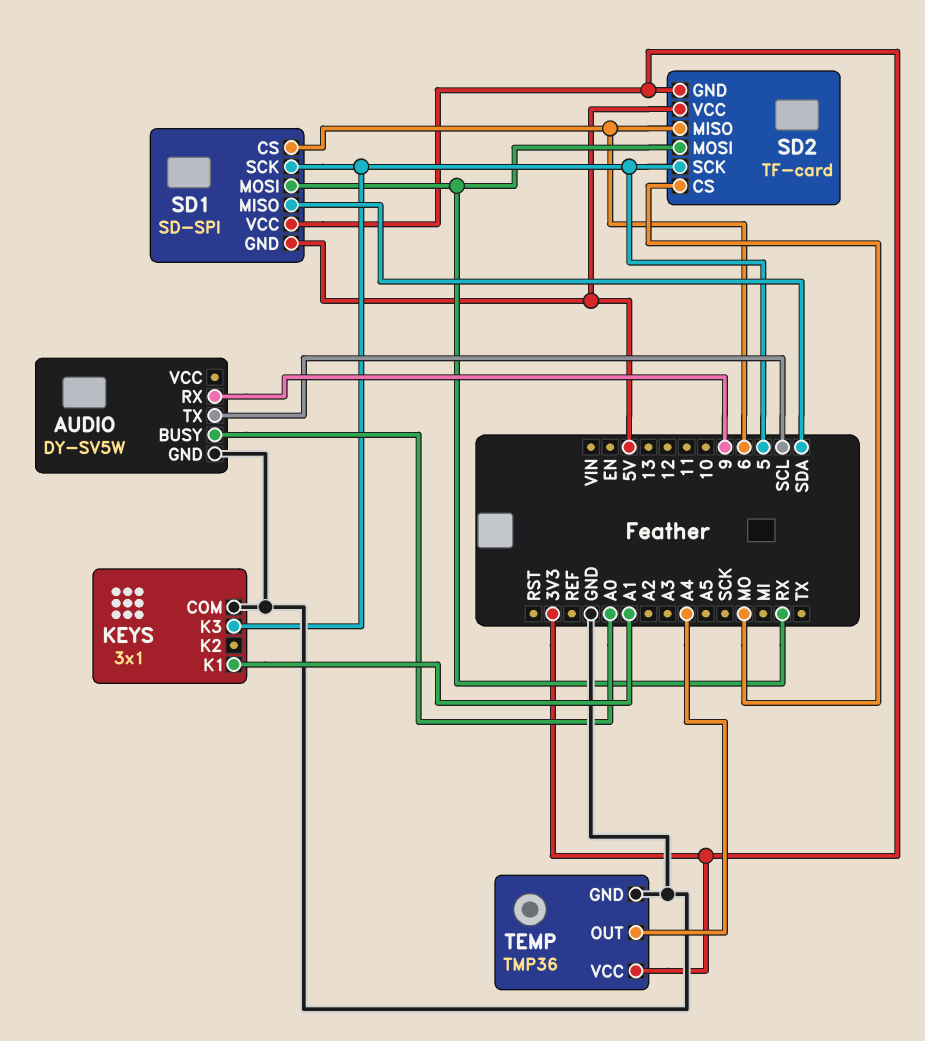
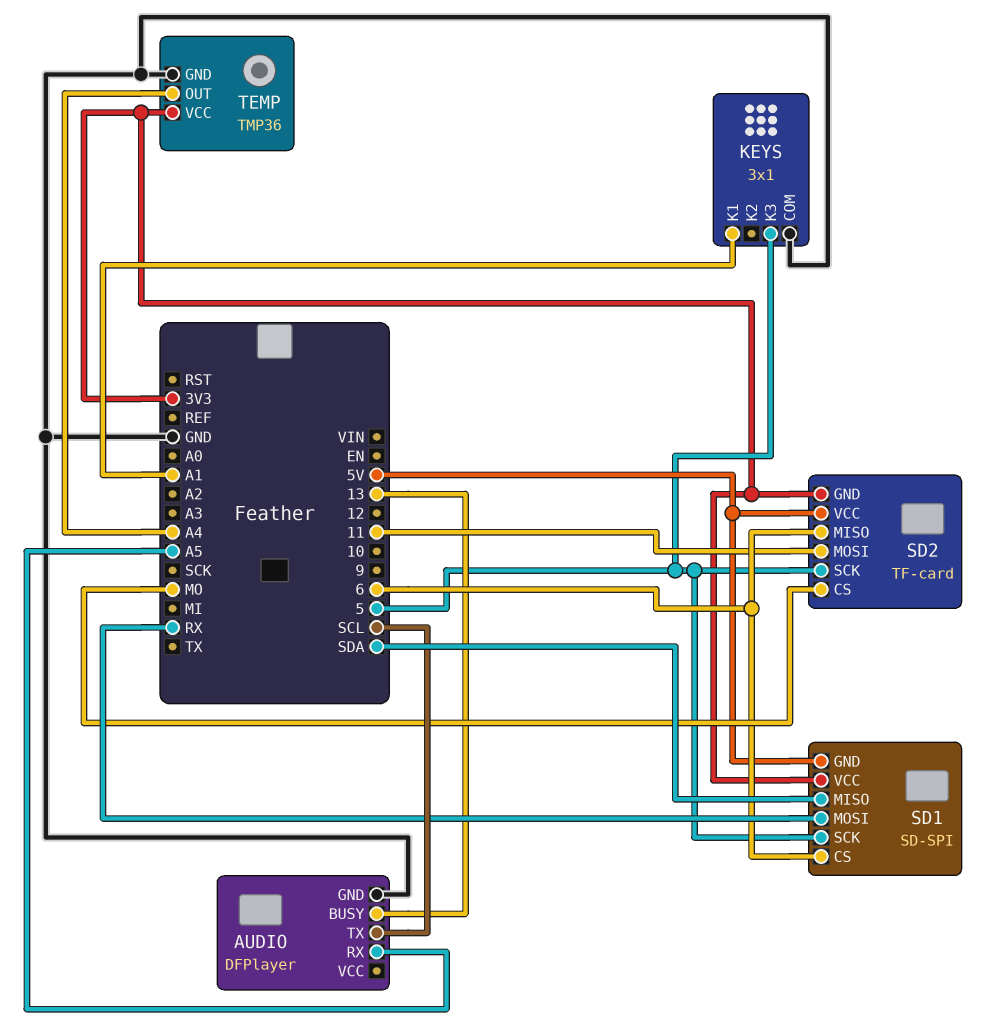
AUDIO: DY-SV5W -> DFPlayer
AUDIO pin BUSY: A0 -> 13
AUDIO pin RX: 9 -> A5
SD2 pin MOSI: RX -> 11

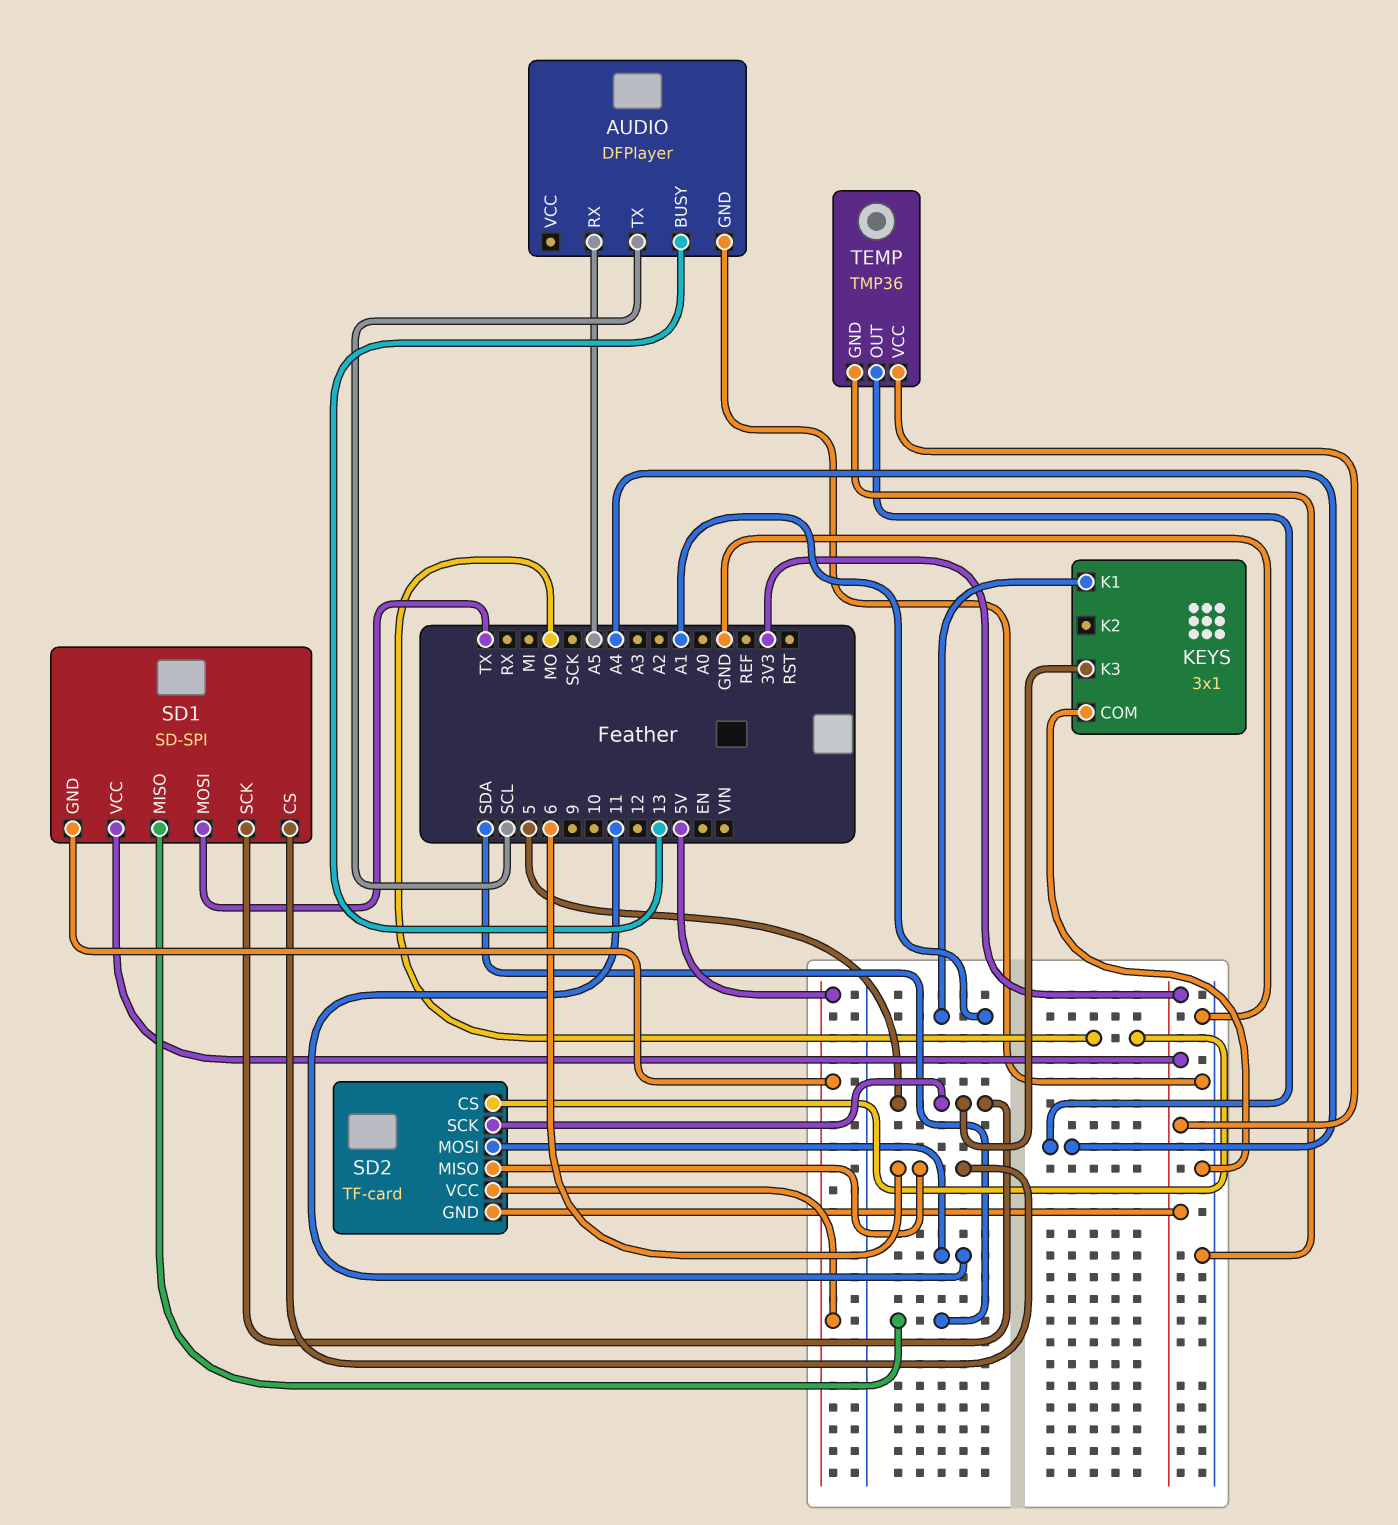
SD1 pin MOSI: RX -> TX

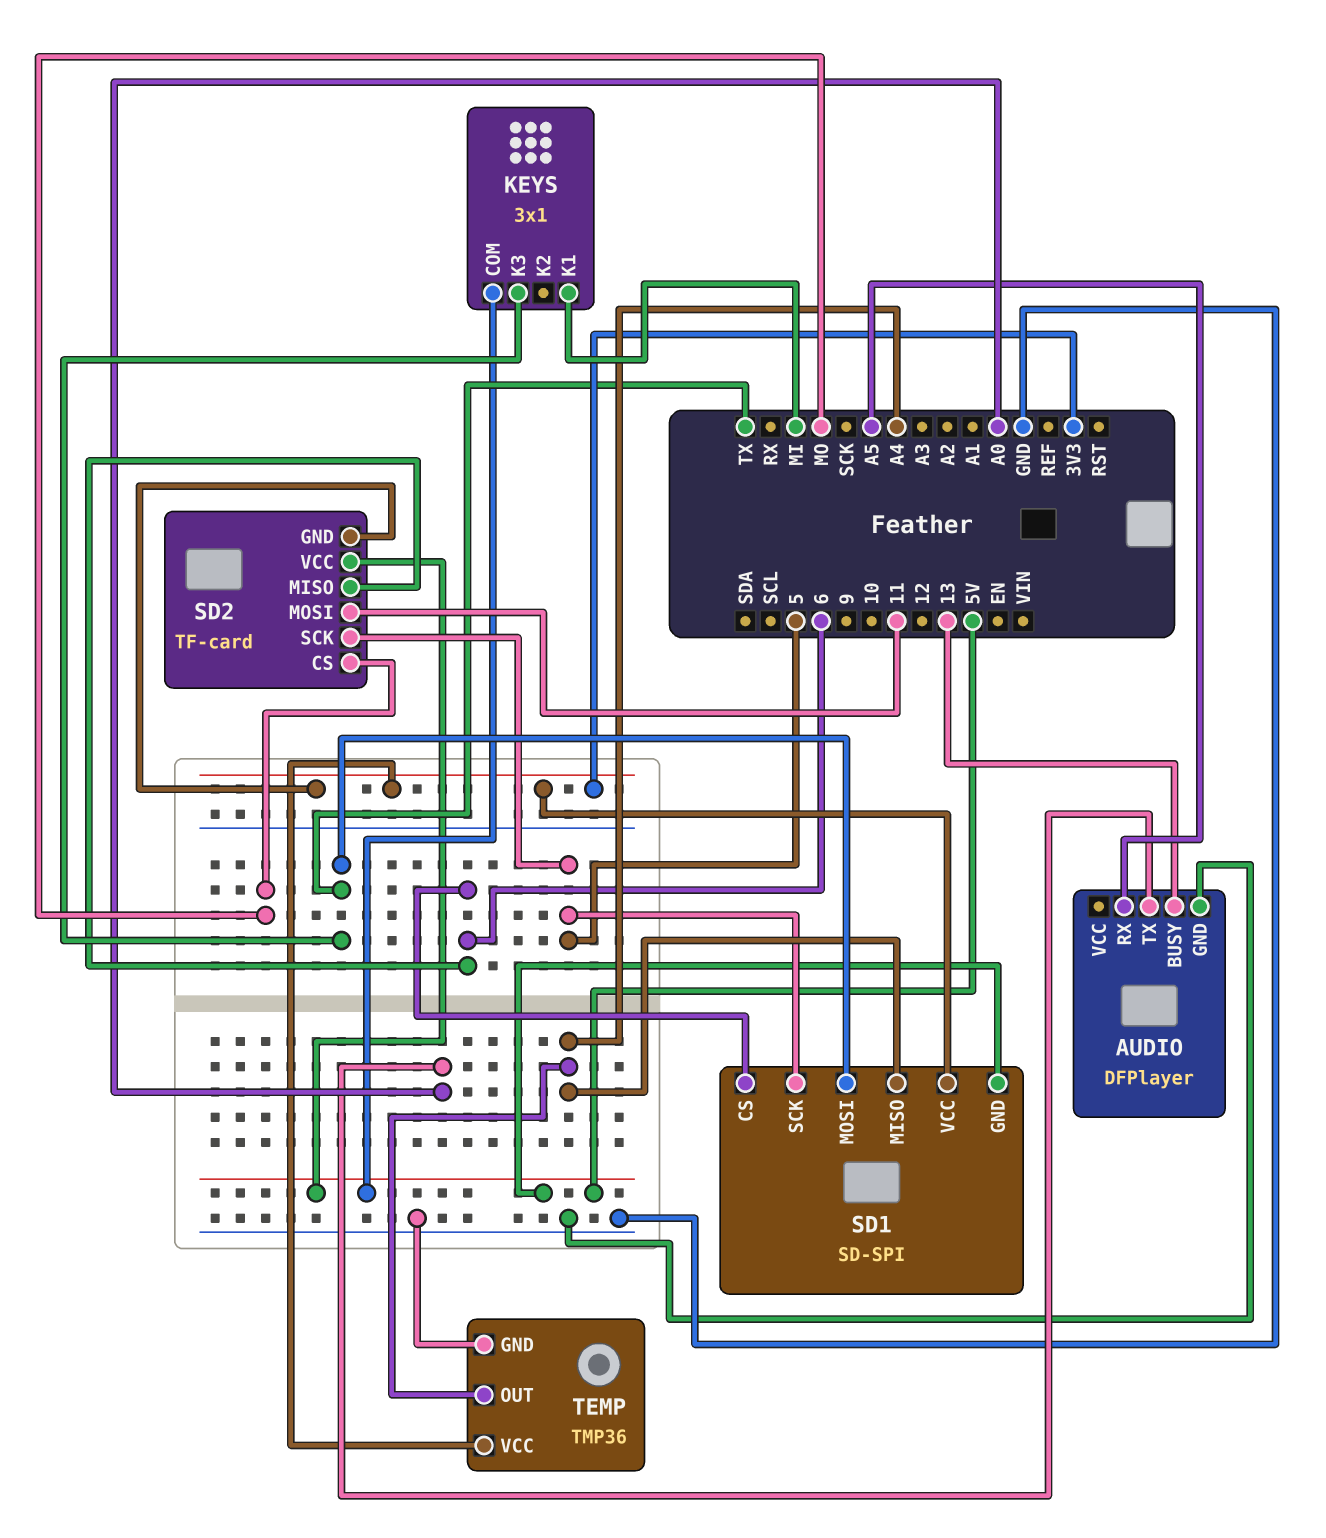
AUDIO pin TX: SCL -> A0
KEYS pin COM: GND -> 5V
KEYS pin K1: A1 -> MI
KEYS pin K3: 5 -> TX
SD1 pin MISO: SDA -> A4

